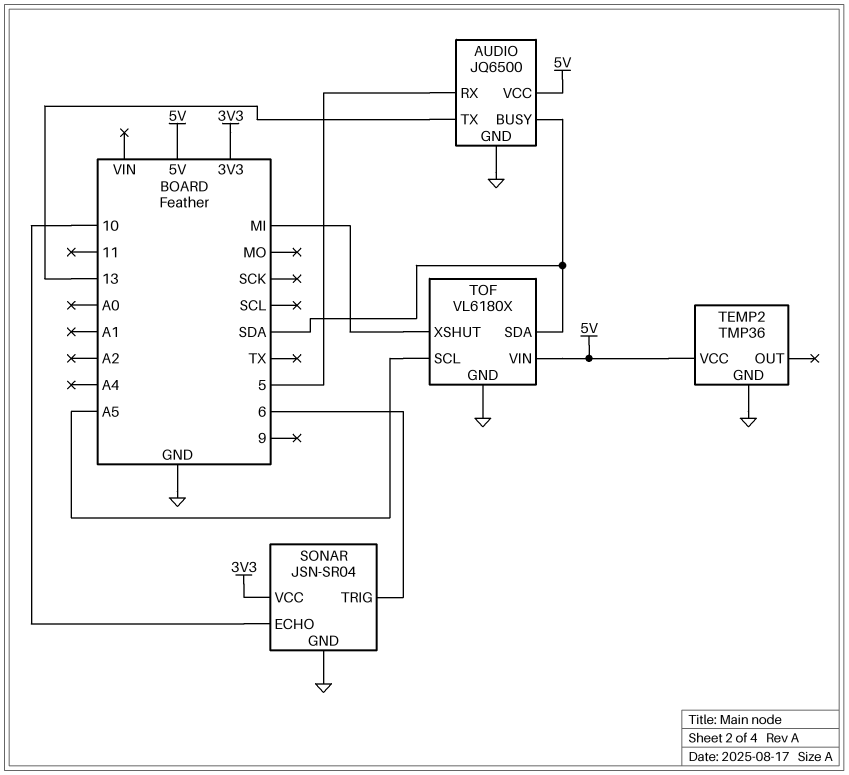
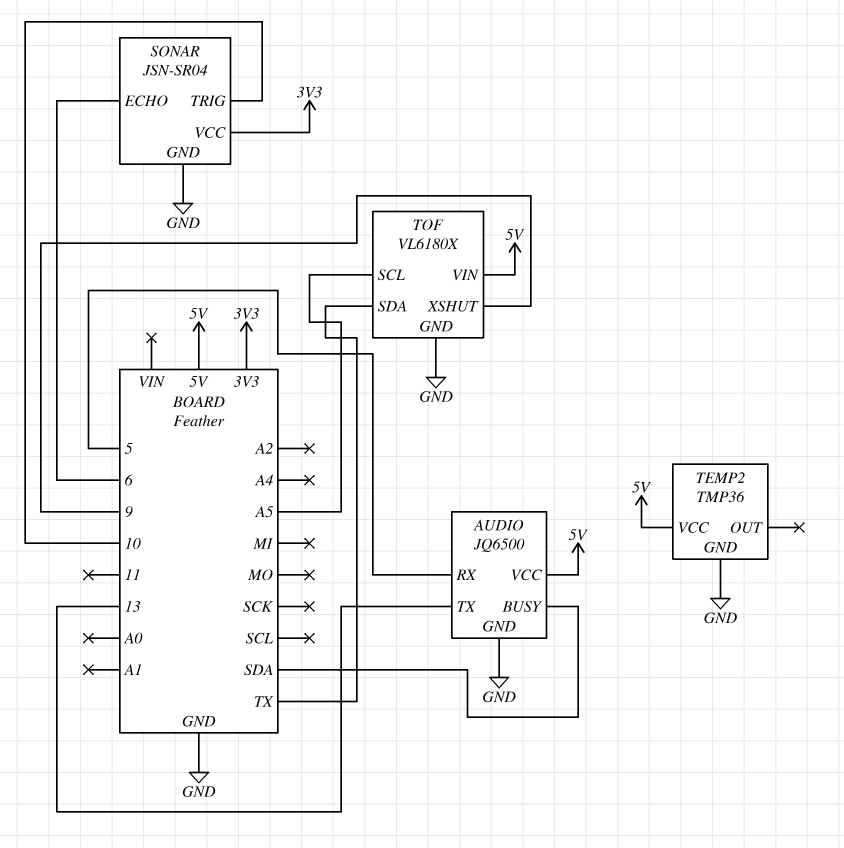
SONAR pin ECHO: 10 -> 6
SONAR pin TRIG: 6 -> 10
TOF pin SDA: SDA -> TX
TOF pin XSHUT: MI -> 9

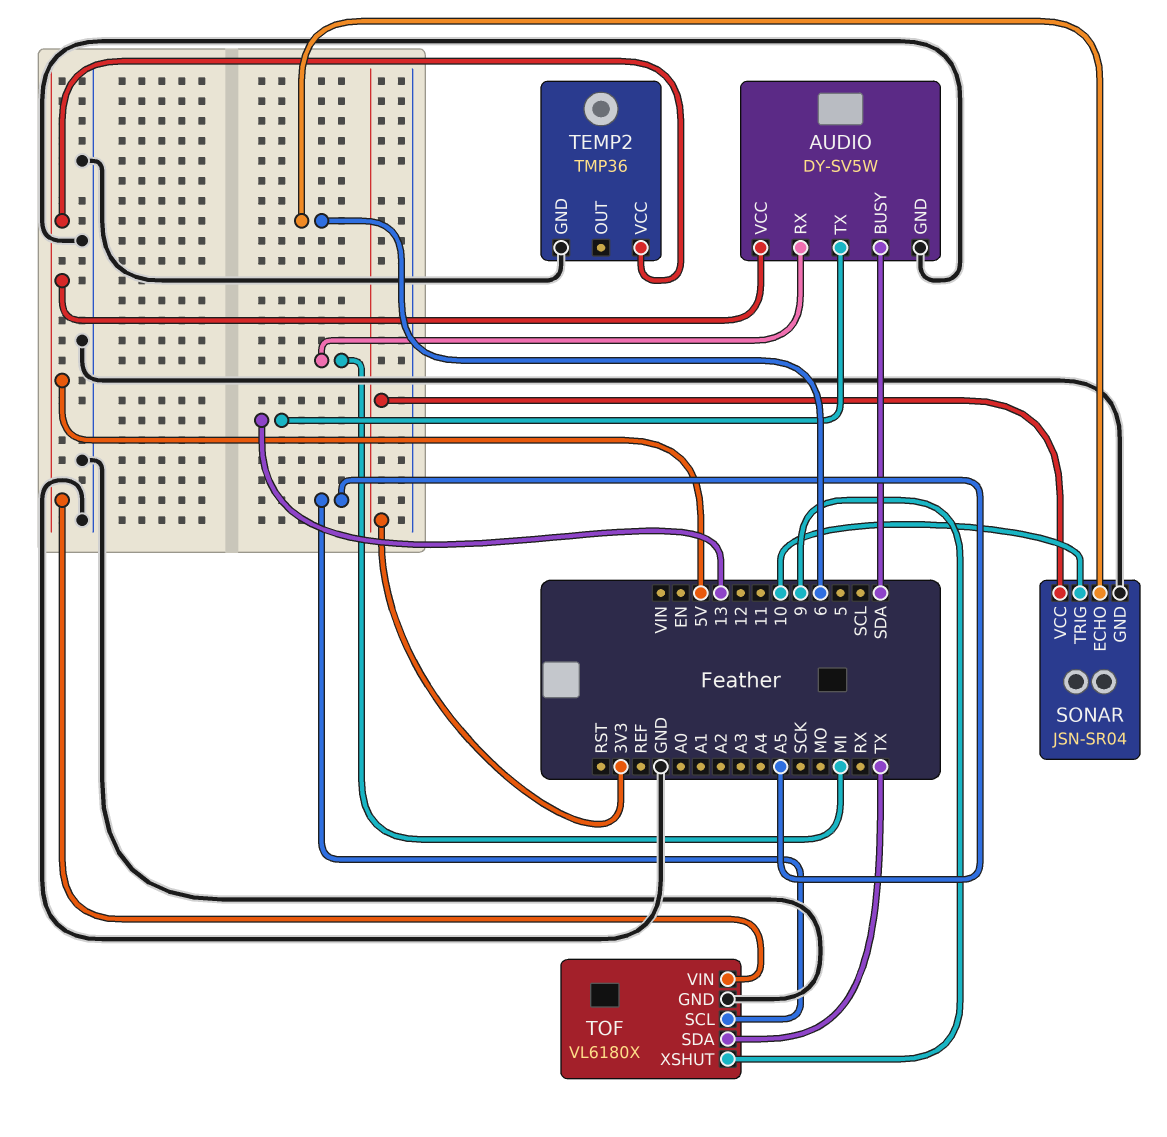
AUDIO: JQ6500 -> DY-SV5W
AUDIO pin RX: 5 -> MI

